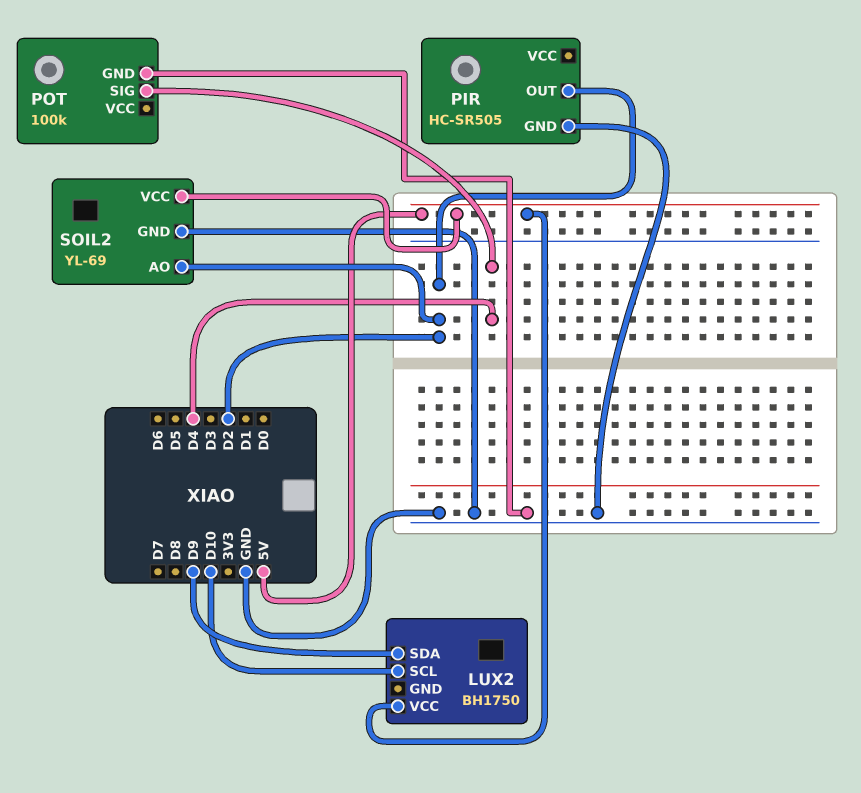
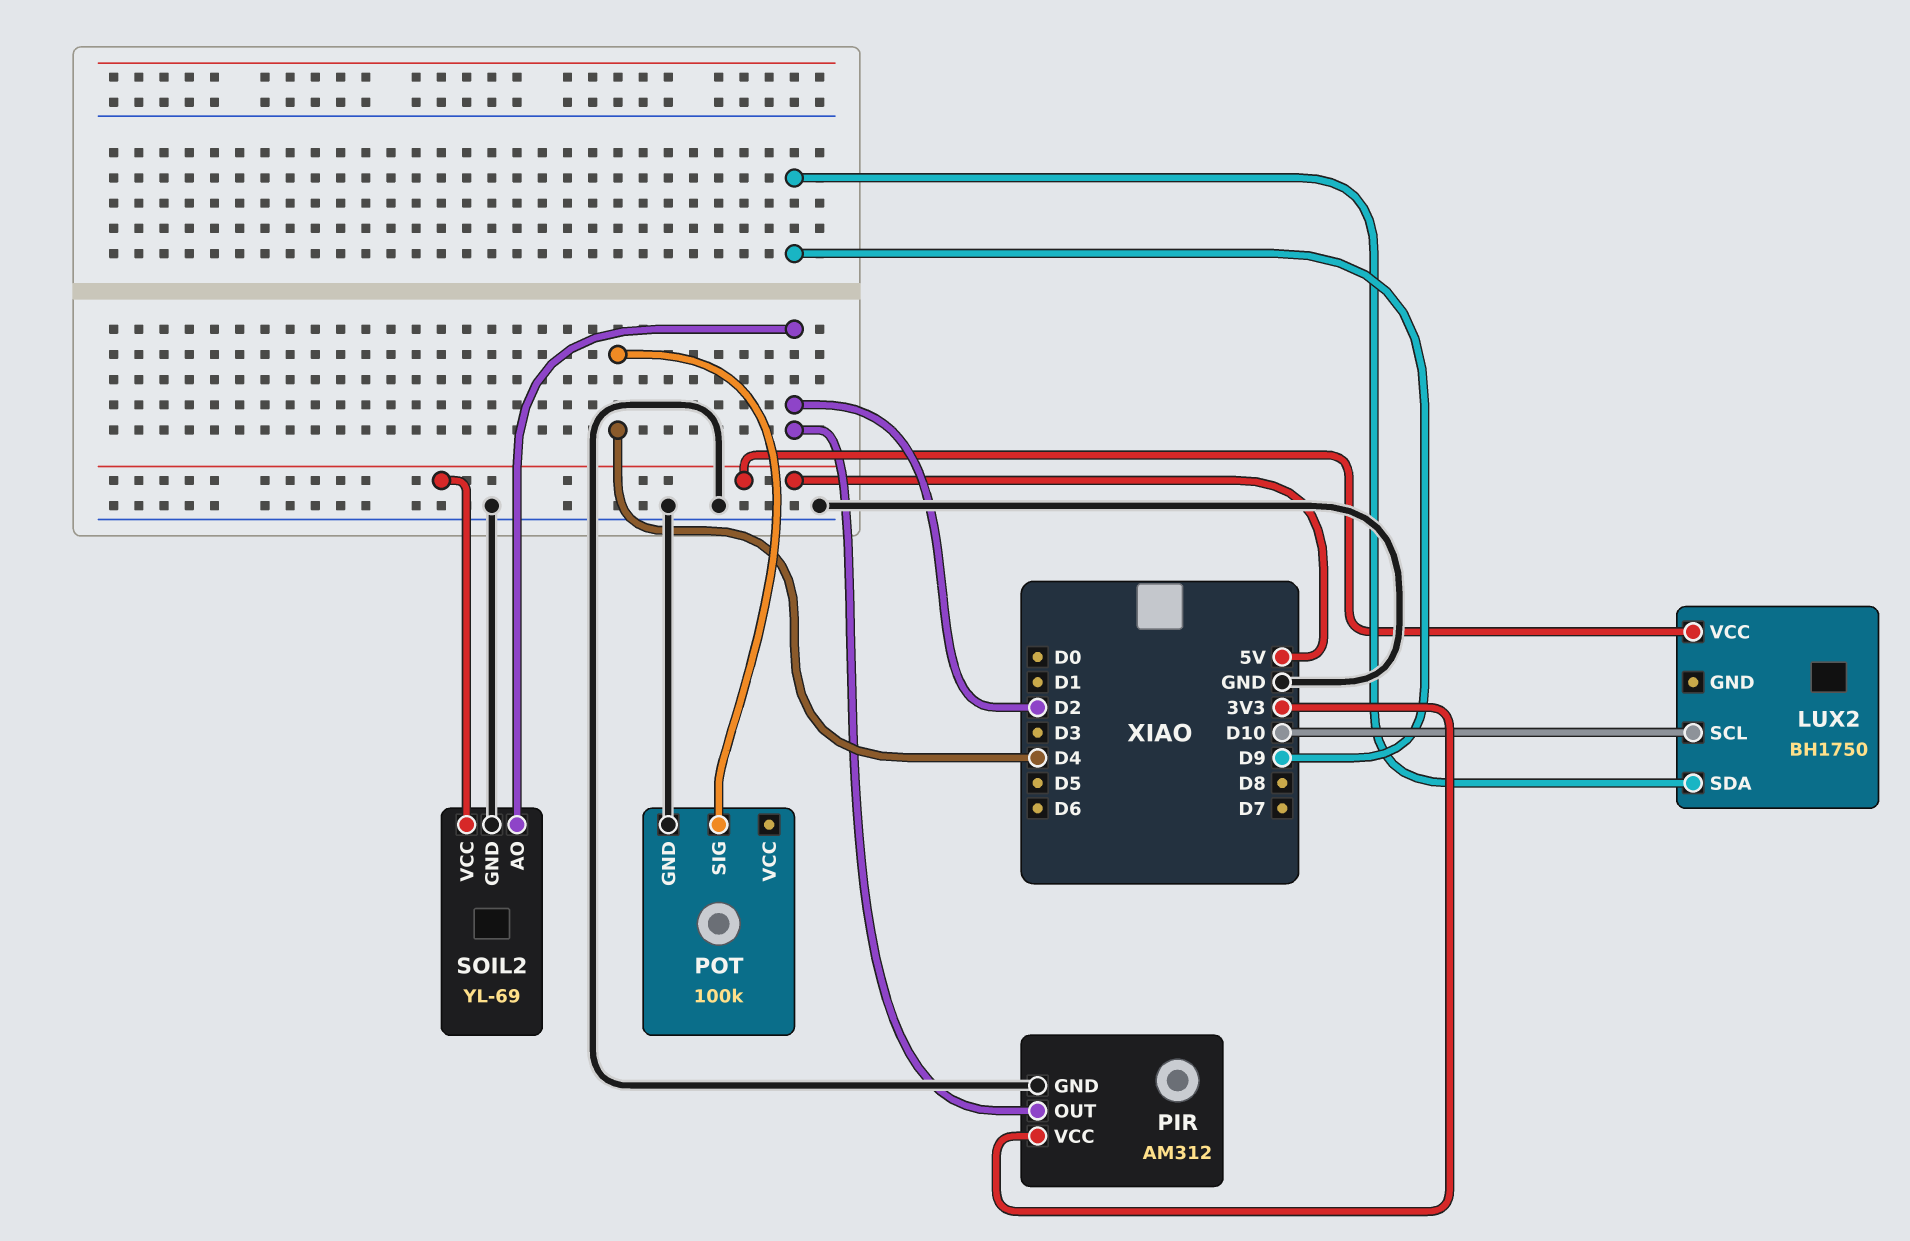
PIR: HC-SR505 -> AM312
PIR pin VCC: none -> 3V3

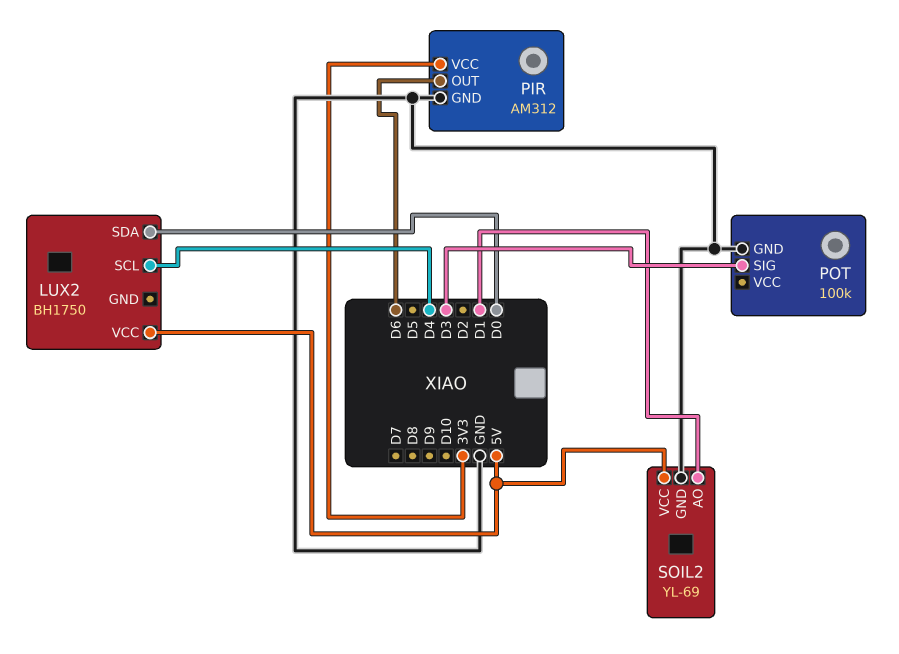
LUX2 pin SCL: D10 -> D4
LUX2 pin SDA: D9 -> D0
PIR pin OUT: D2 -> D6
POT pin SIG: D4 -> D3
SOIL2 pin AO: D2 -> D1

